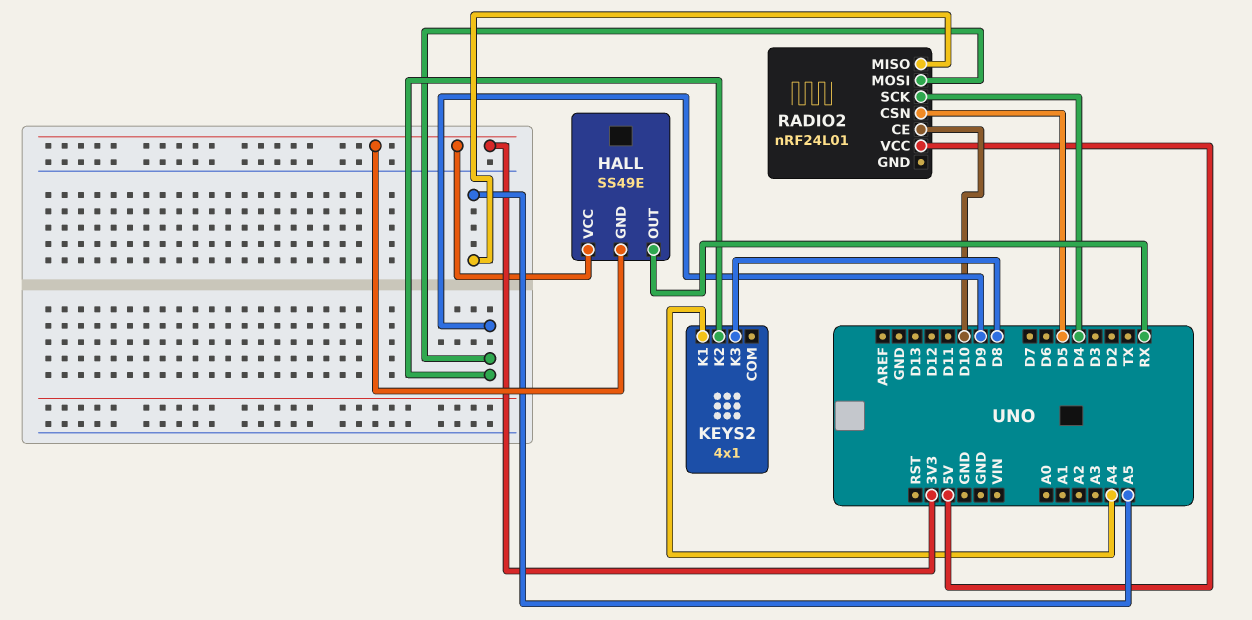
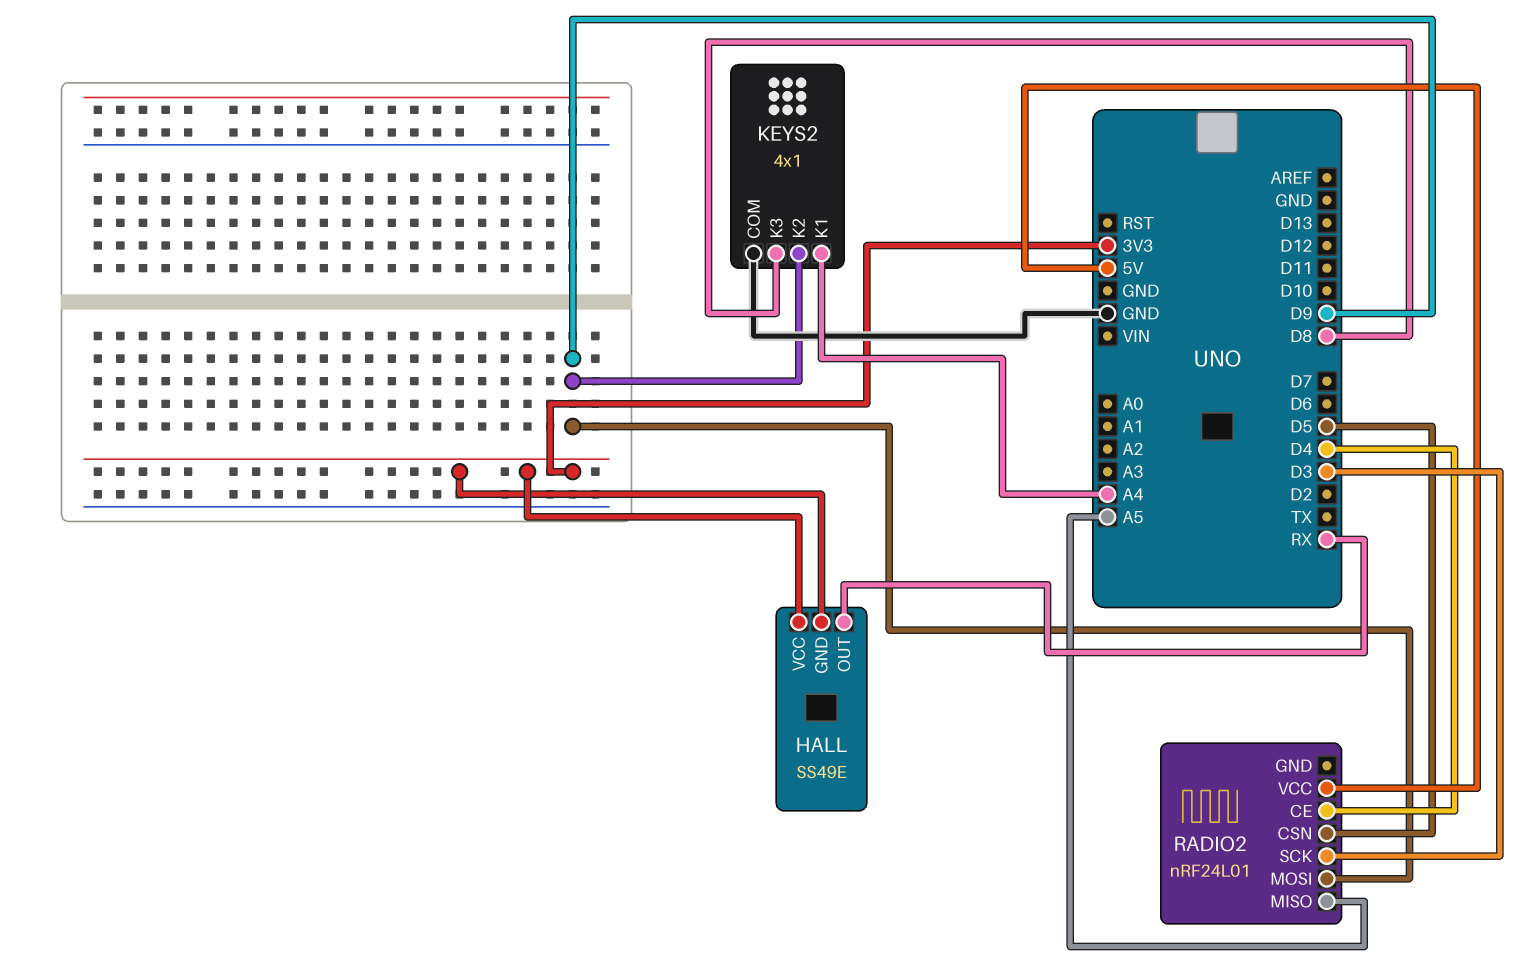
KEYS2 pin COM: none -> GND
RADIO2 pin CE: D10 -> D4
RADIO2 pin SCK: D4 -> D3

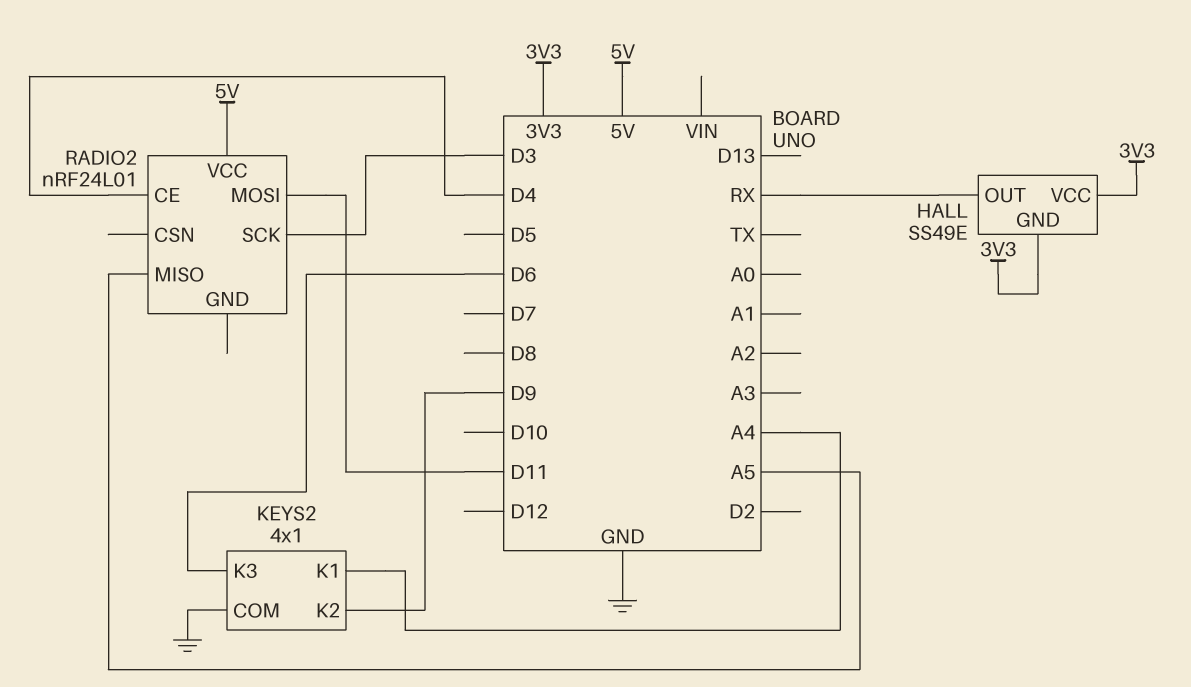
KEYS2 pin K3: D8 -> D6
RADIO2 pin CSN: D5 -> none
RADIO2 pin MOSI: D9 -> D11

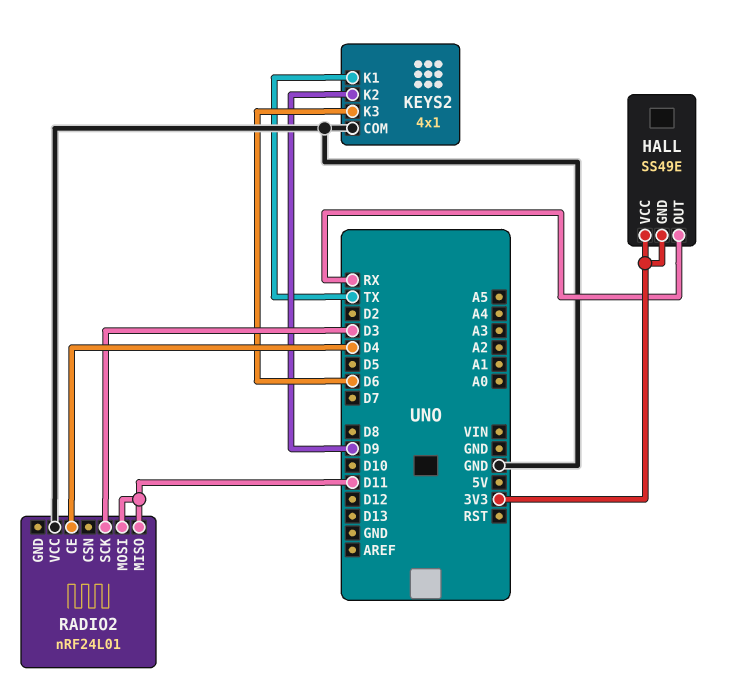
KEYS2 pin K1: A4 -> TX
RADIO2 pin MISO: A5 -> D11
RADIO2 pin VCC: 5V -> GND

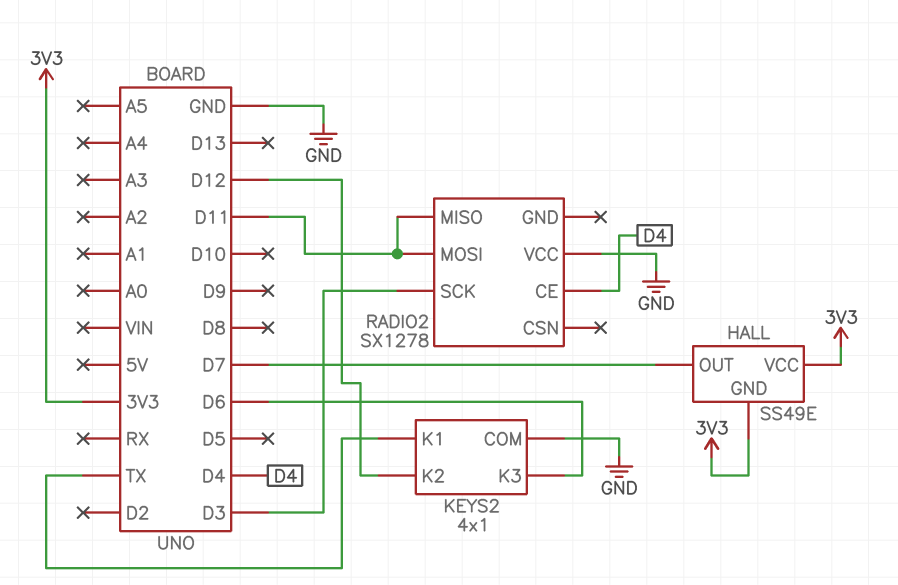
HALL pin OUT: RX -> D7
KEYS2 pin K2: D9 -> D12
RADIO2: nRF24L01 -> SX1278

